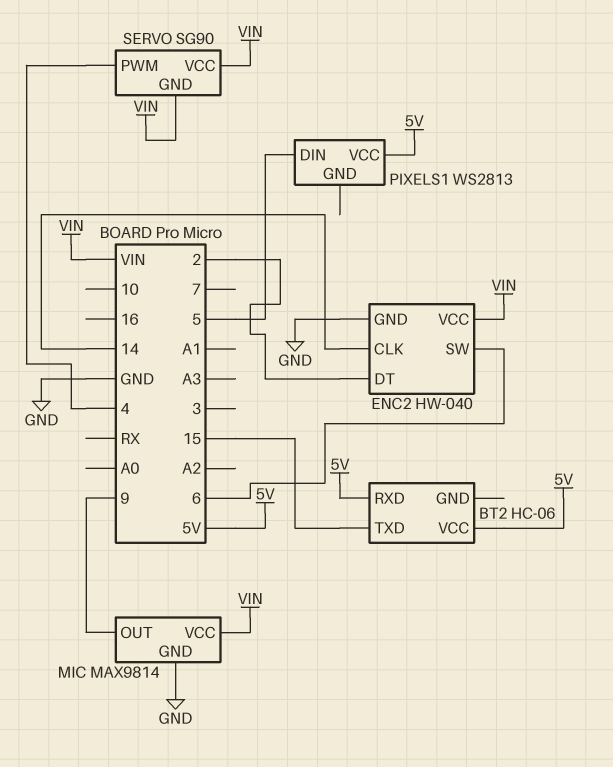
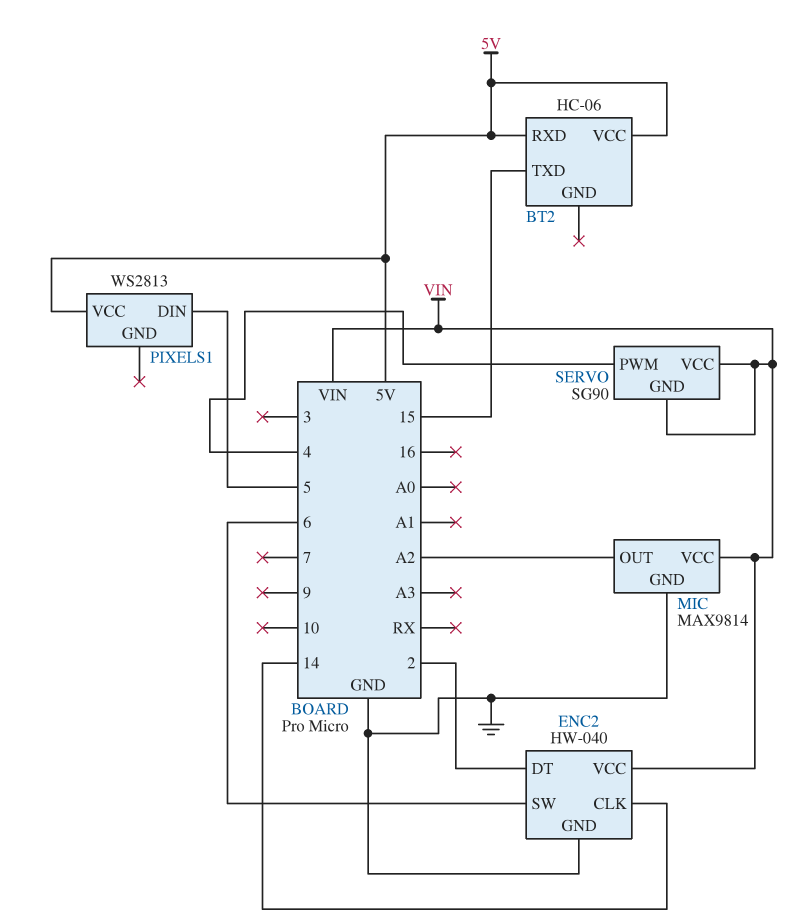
MIC pin OUT: 9 -> A2

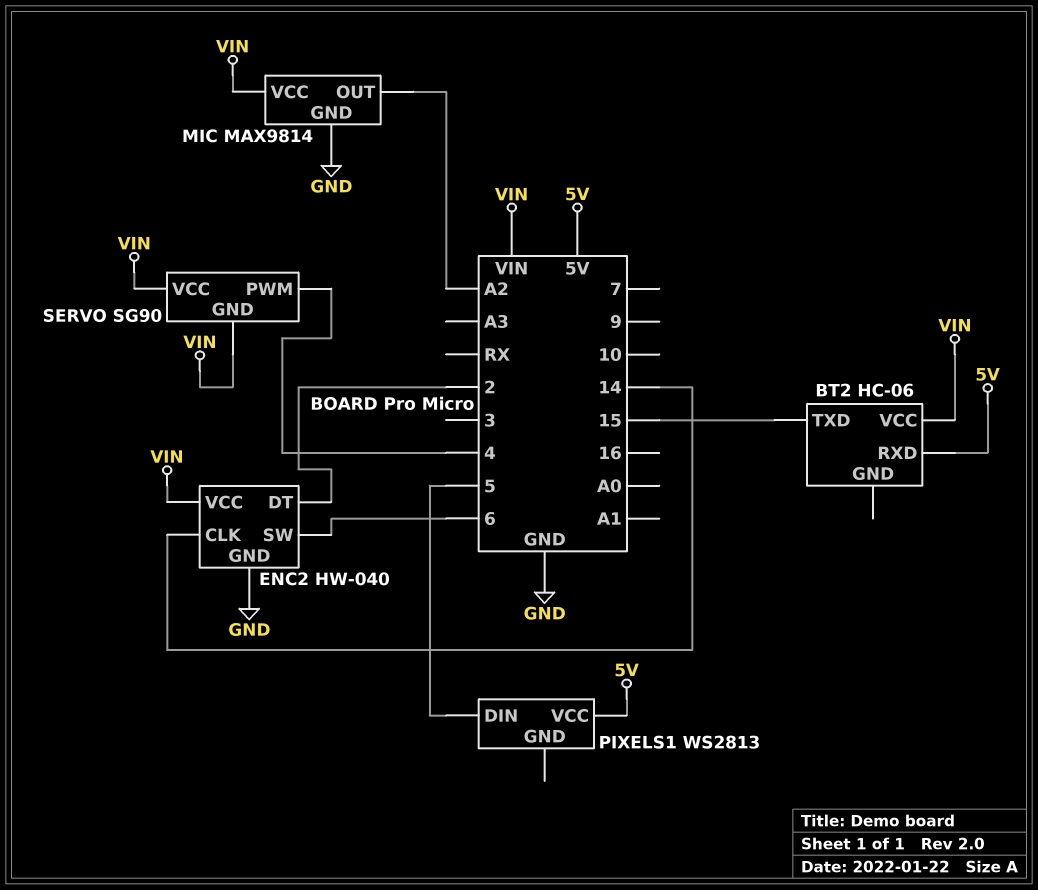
BT2 pin VCC: 5V -> VIN

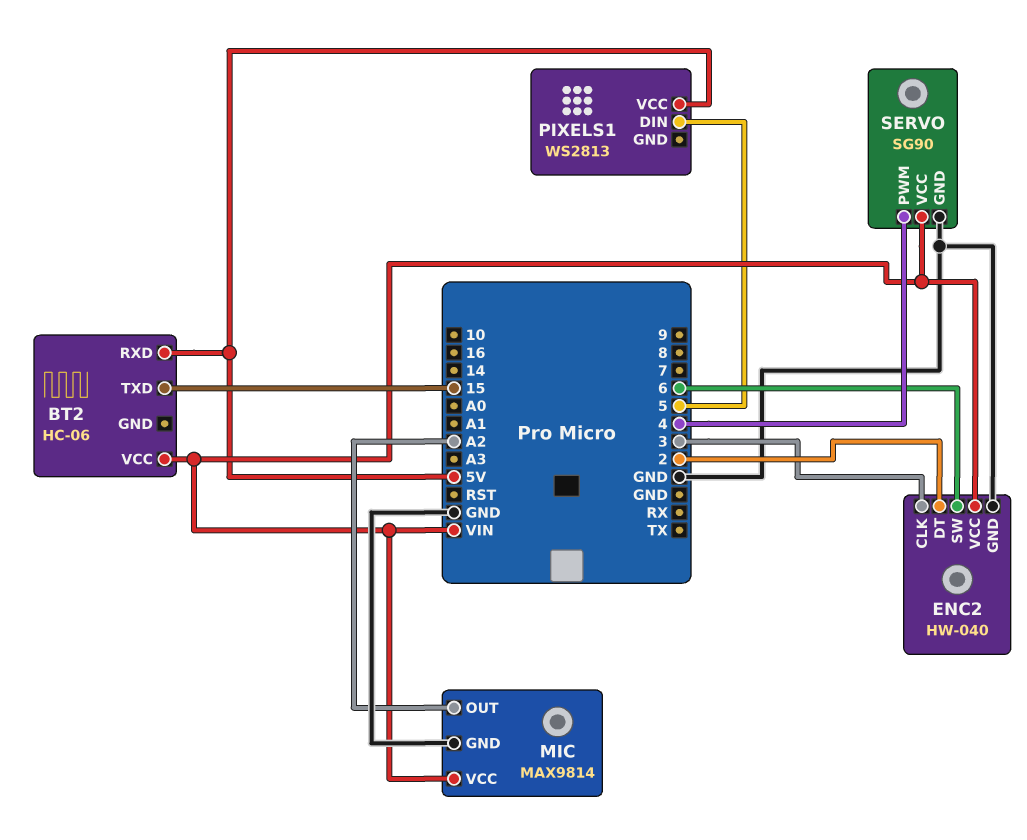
ENC2 pin CLK: 14 -> 3
SERVO pin GND: VIN -> GND

